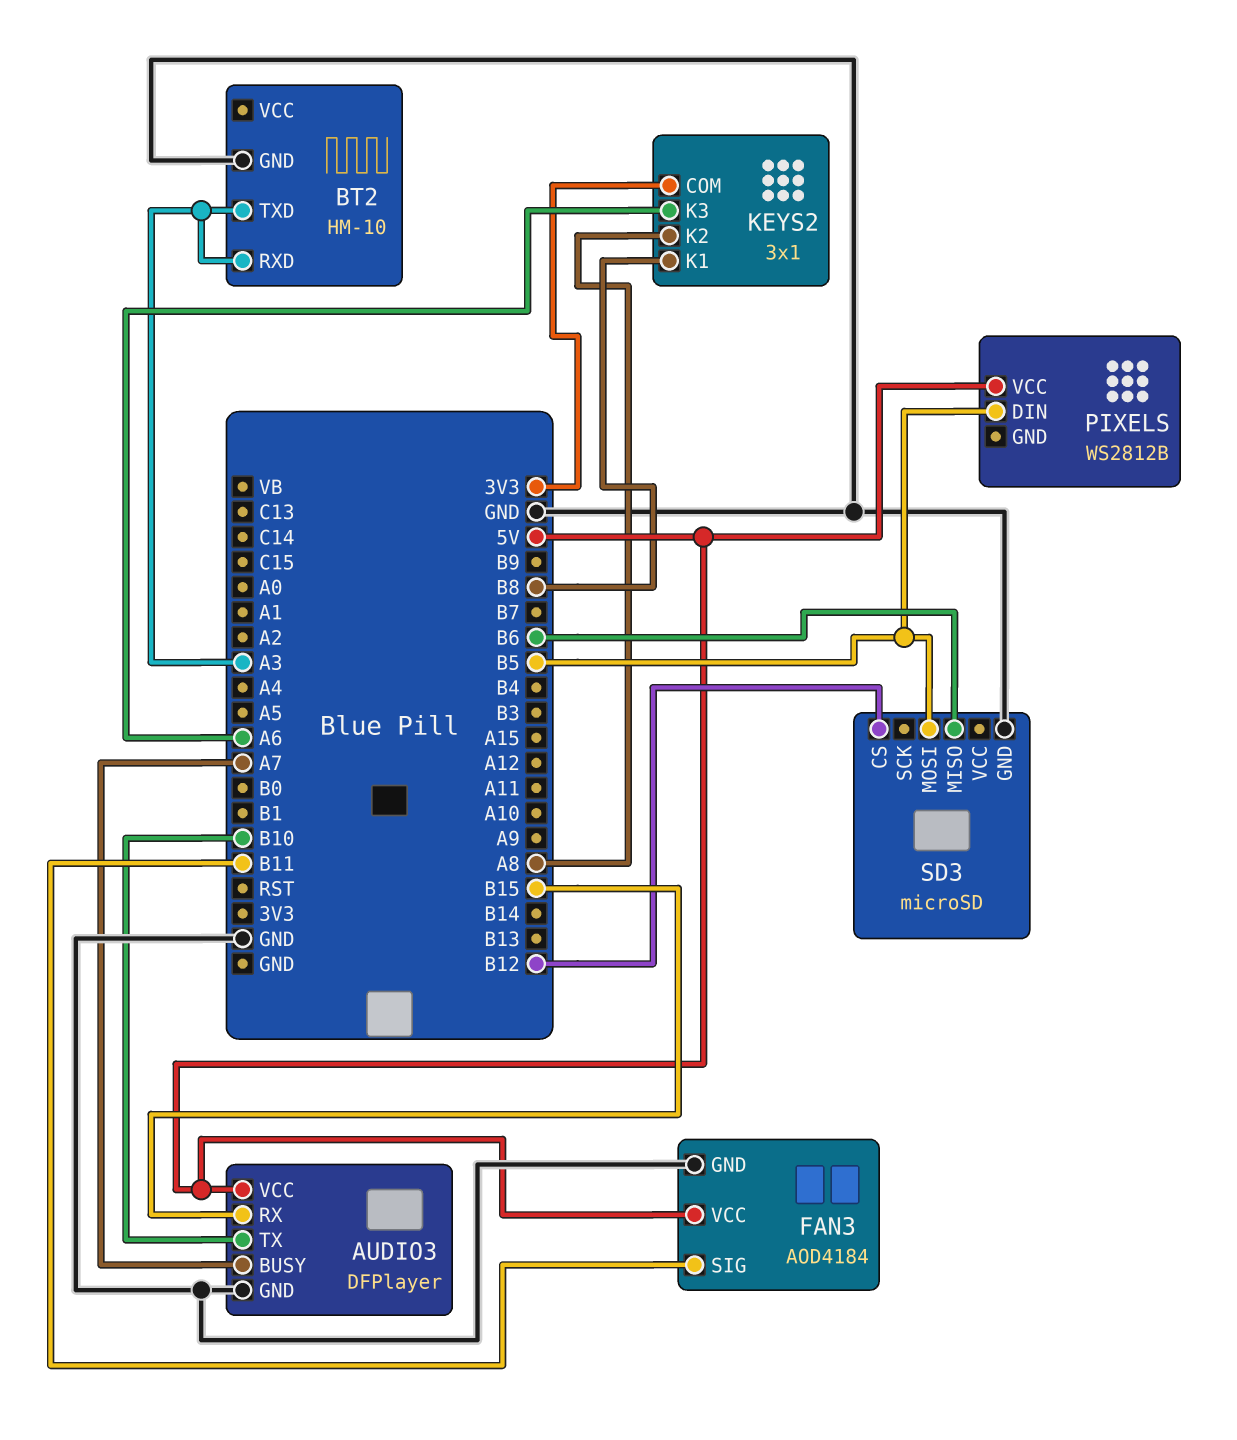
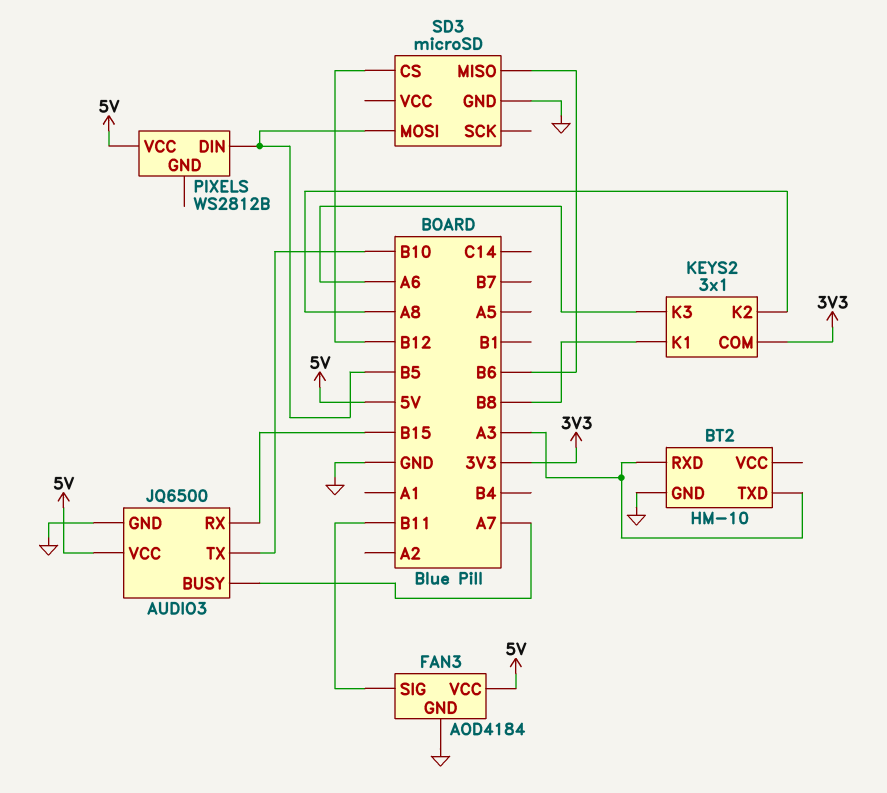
AUDIO3: DFPlayer -> JQ6500

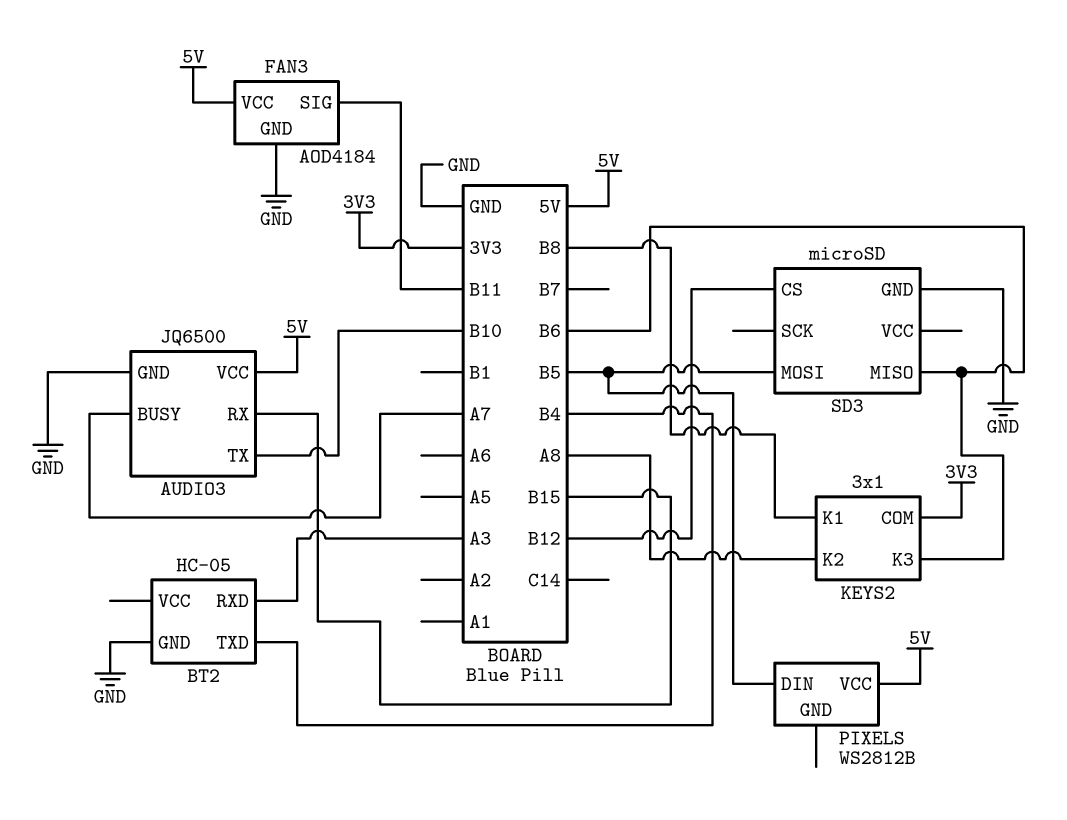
BT2: HM-10 -> HC-05
BT2 pin TXD: A3 -> B4
KEYS2 pin K3: A6 -> B6

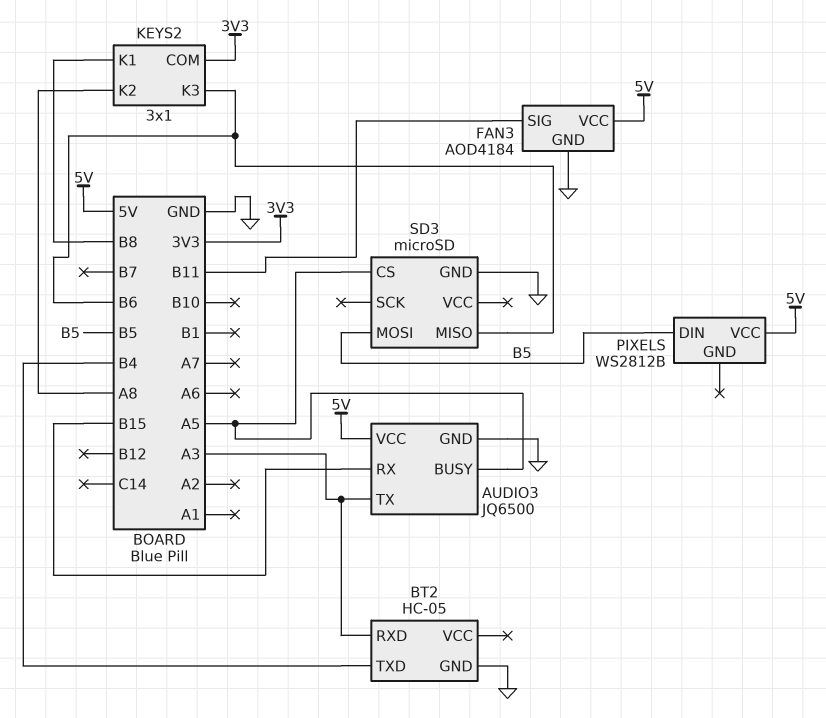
AUDIO3 pin BUSY: A7 -> A5
AUDIO3 pin TX: B10 -> A3
SD3 pin CS: B12 -> A5

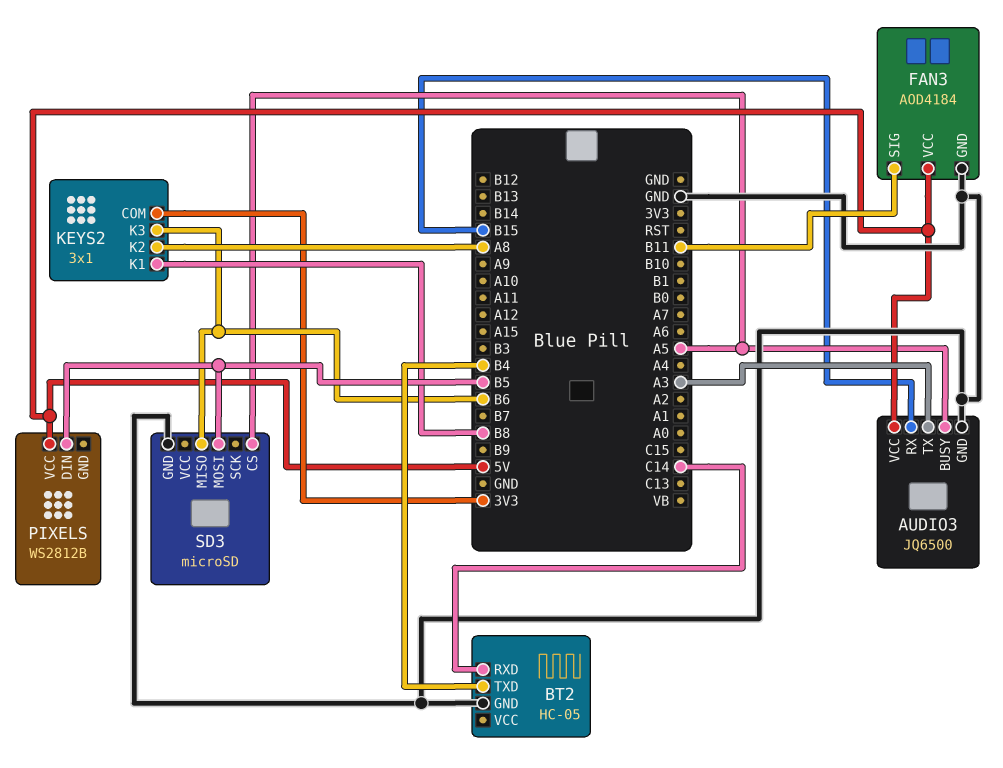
BT2 pin RXD: A3 -> C14

